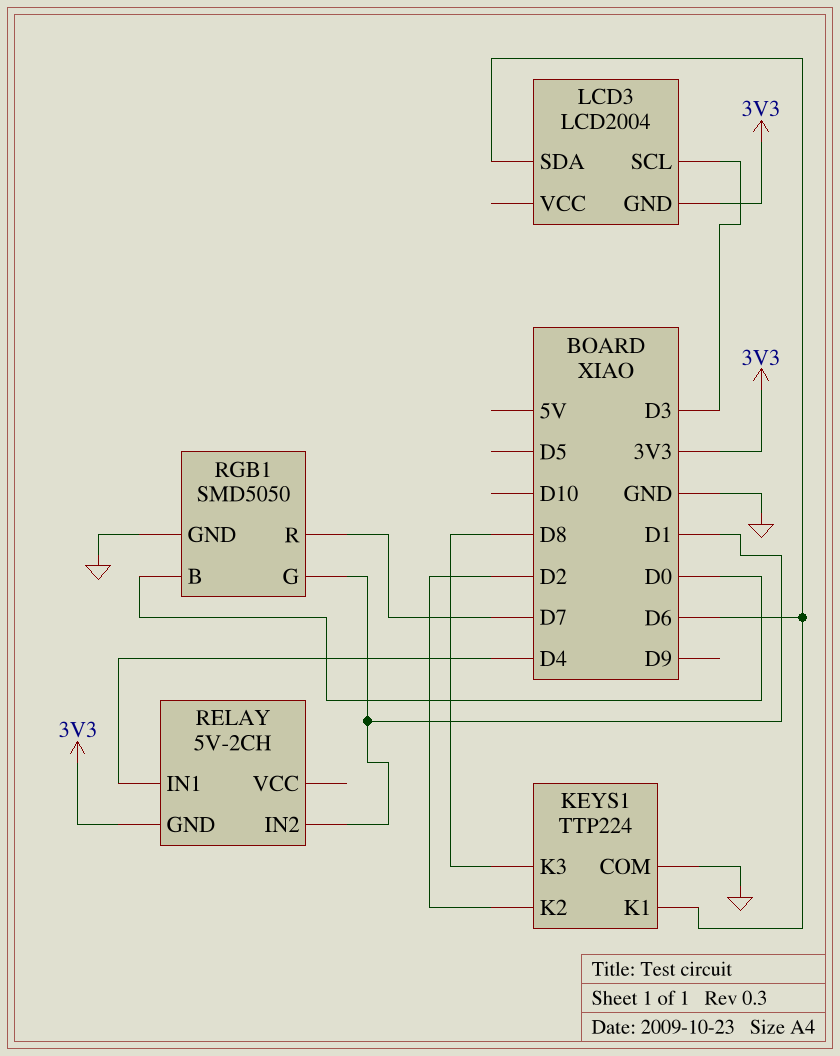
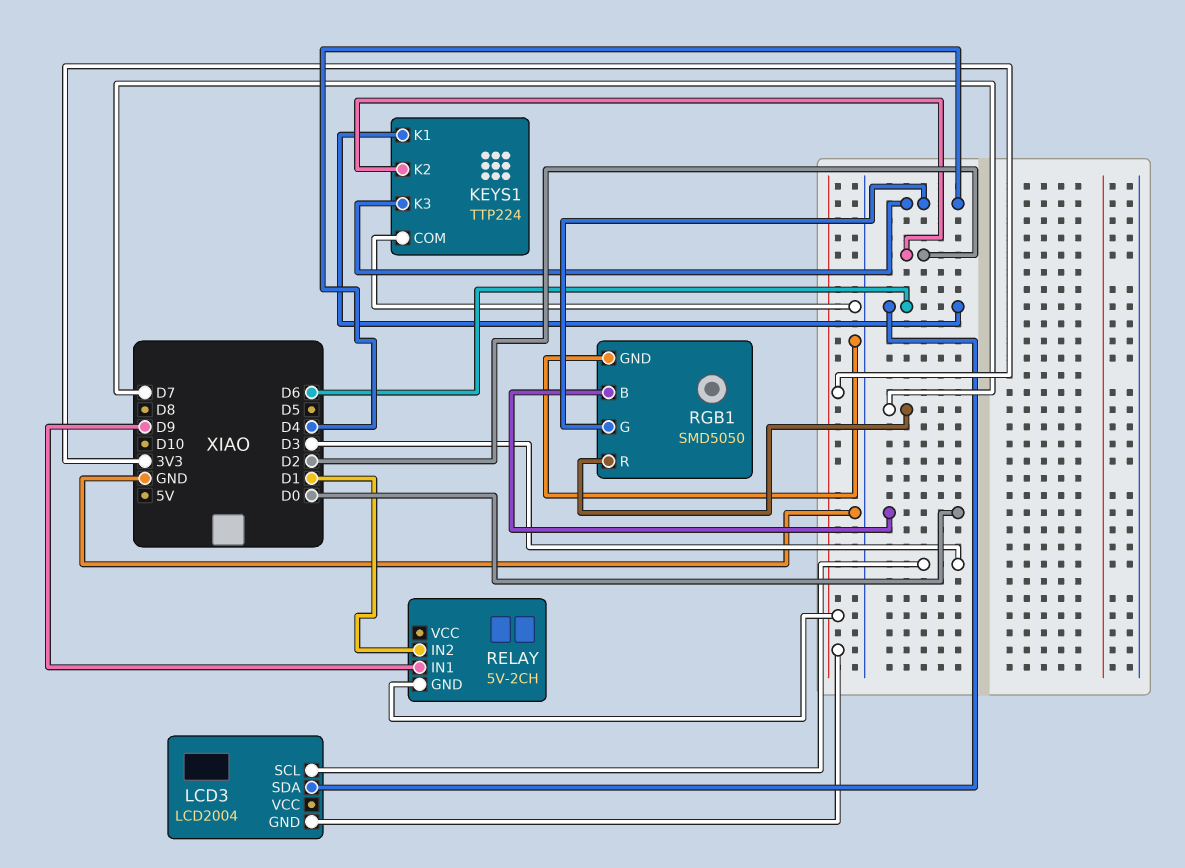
KEYS1 pin K3: D8 -> D4
RELAY pin IN1: D4 -> D9
RGB1 pin G: D1 -> D4

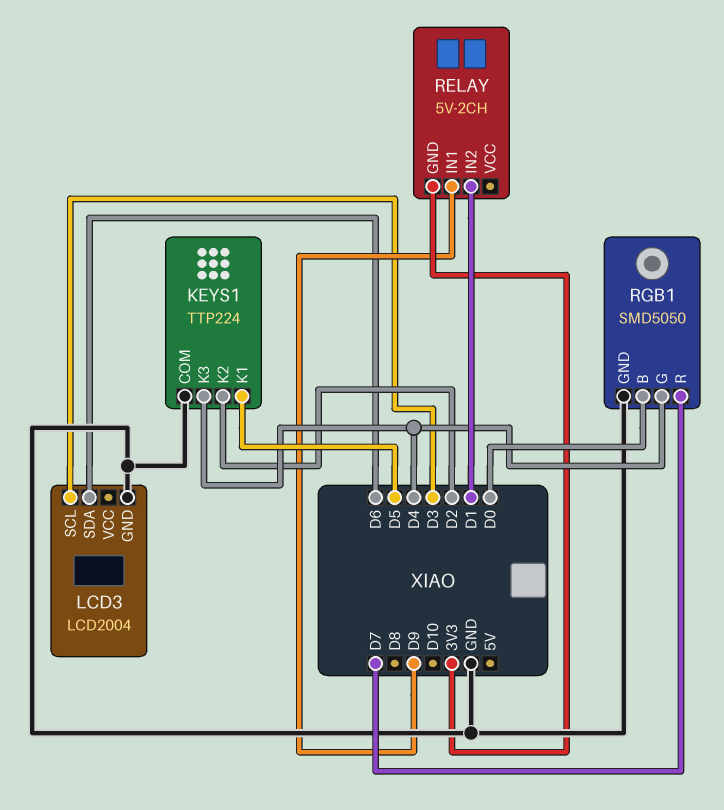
KEYS1 pin K1: D6 -> D5
LCD3 pin GND: 3V3 -> GND

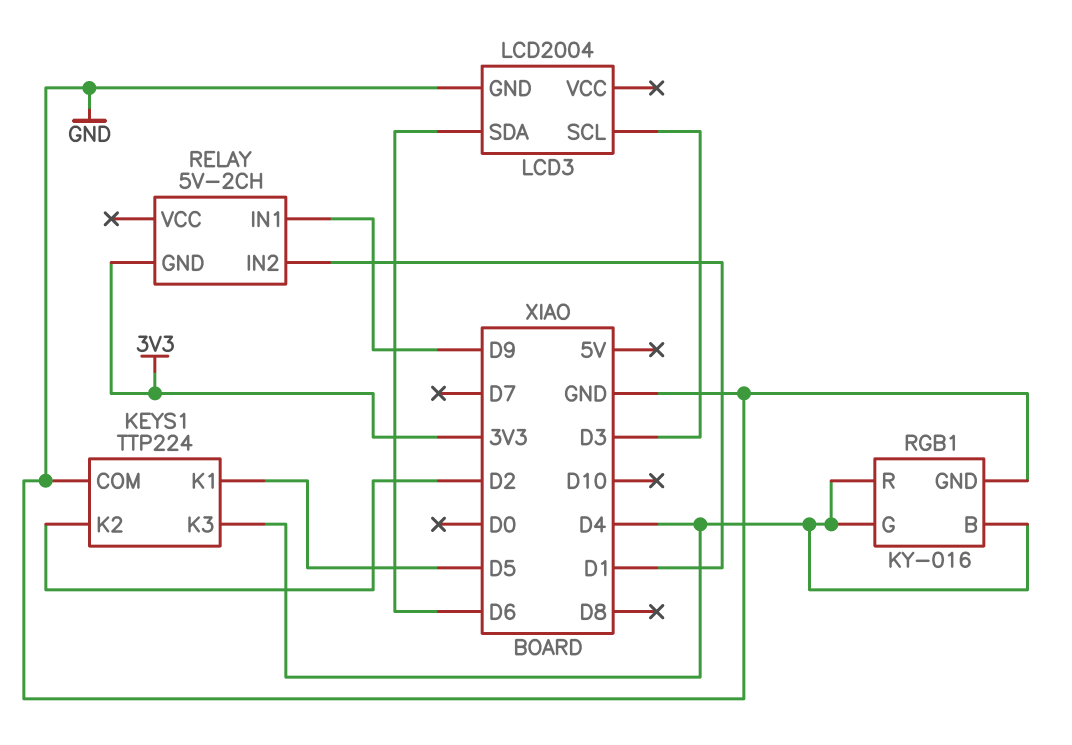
RGB1: SMD5050 -> KY-016
RGB1 pin B: D0 -> D4
RGB1 pin R: D7 -> D4

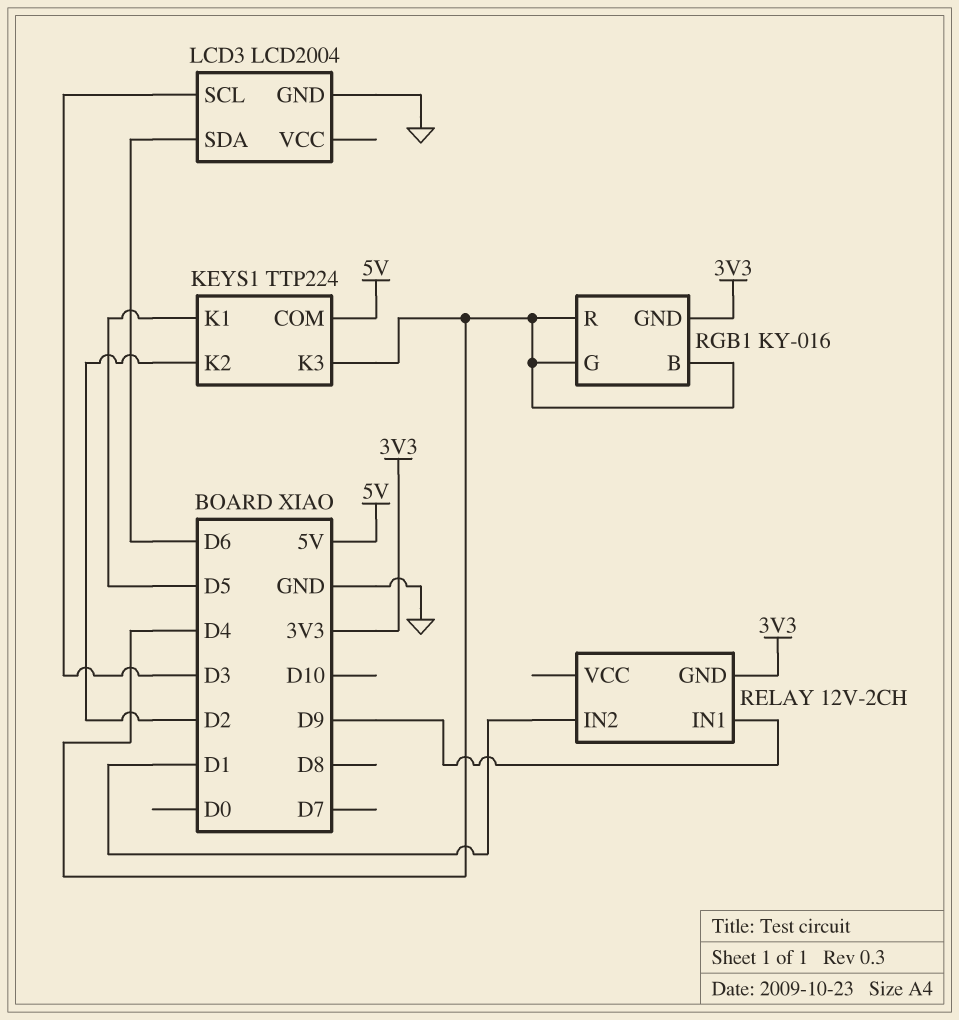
KEYS1 pin COM: GND -> 5V
RELAY: 5V-2CH -> 12V-2CH
RGB1 pin GND: GND -> 3V3

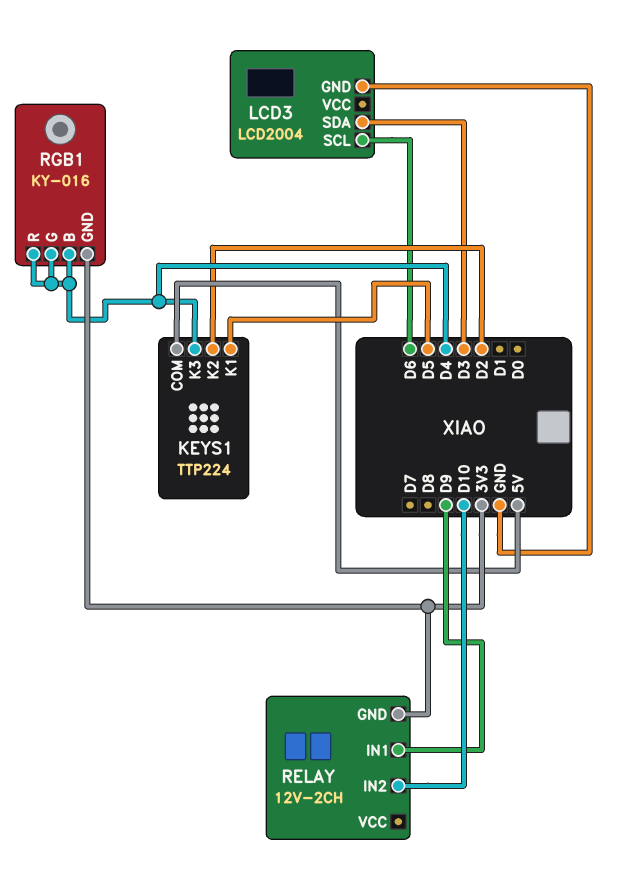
LCD3 pin SCL: D3 -> D6
LCD3 pin SDA: D6 -> D3
RELAY pin IN2: D1 -> D10

